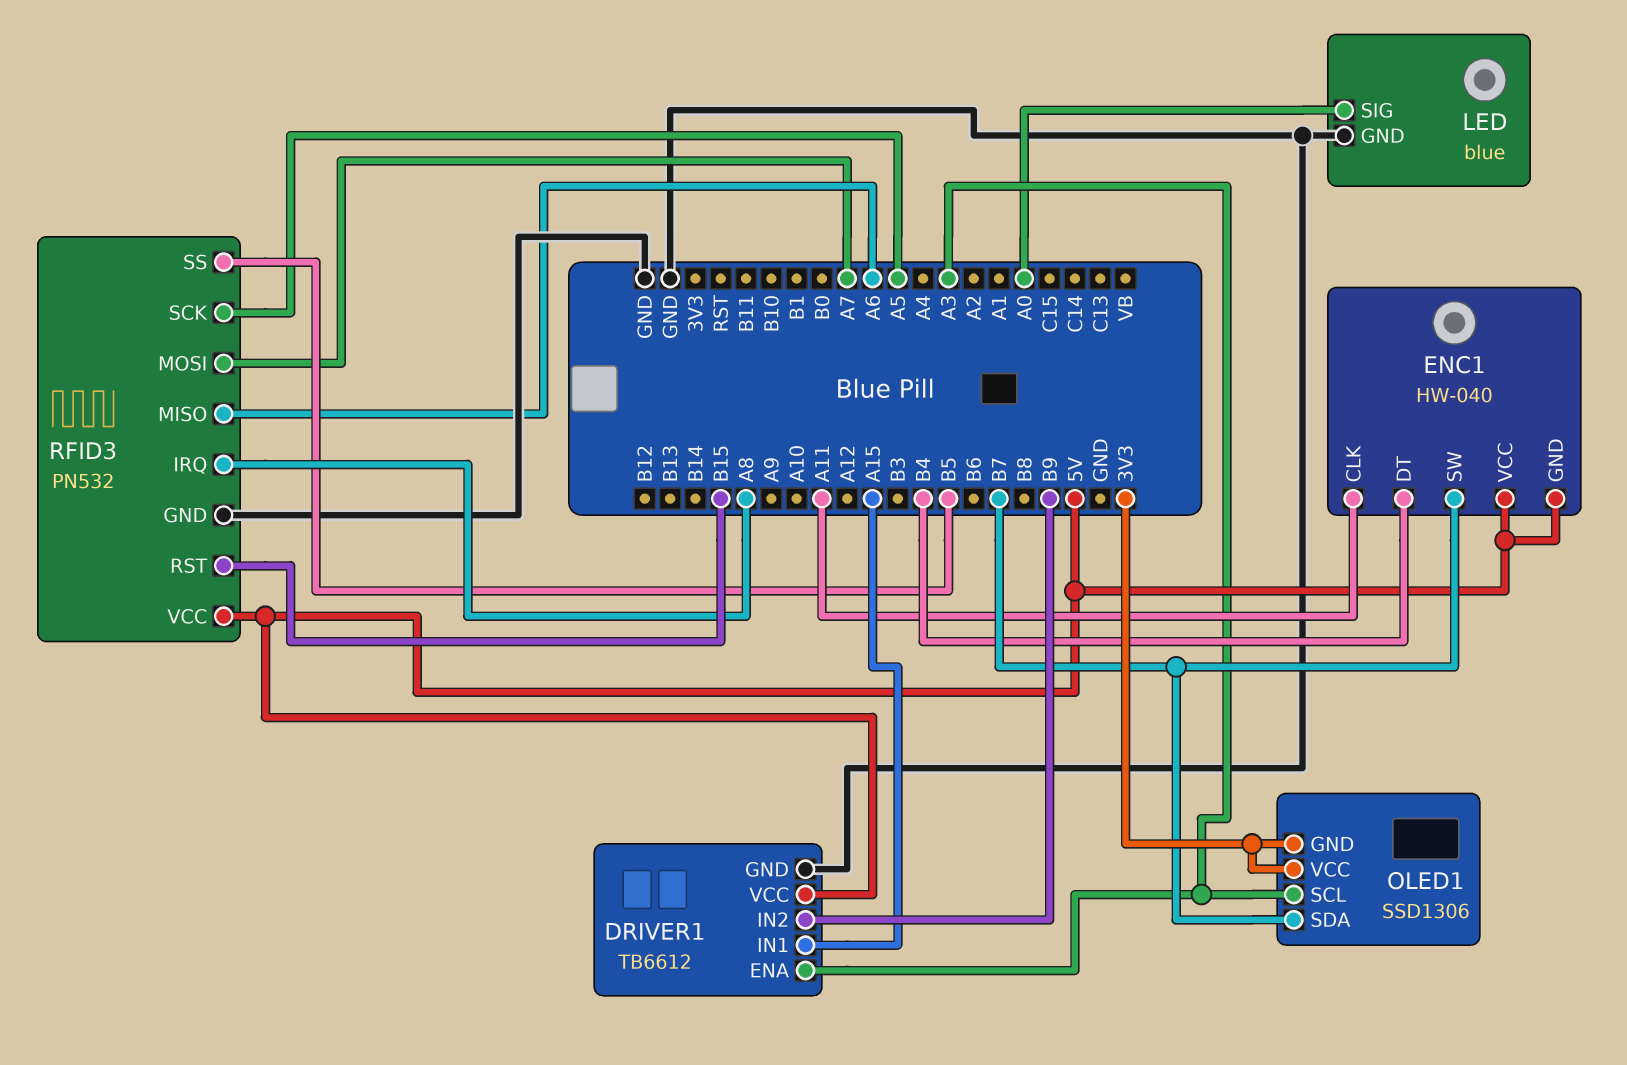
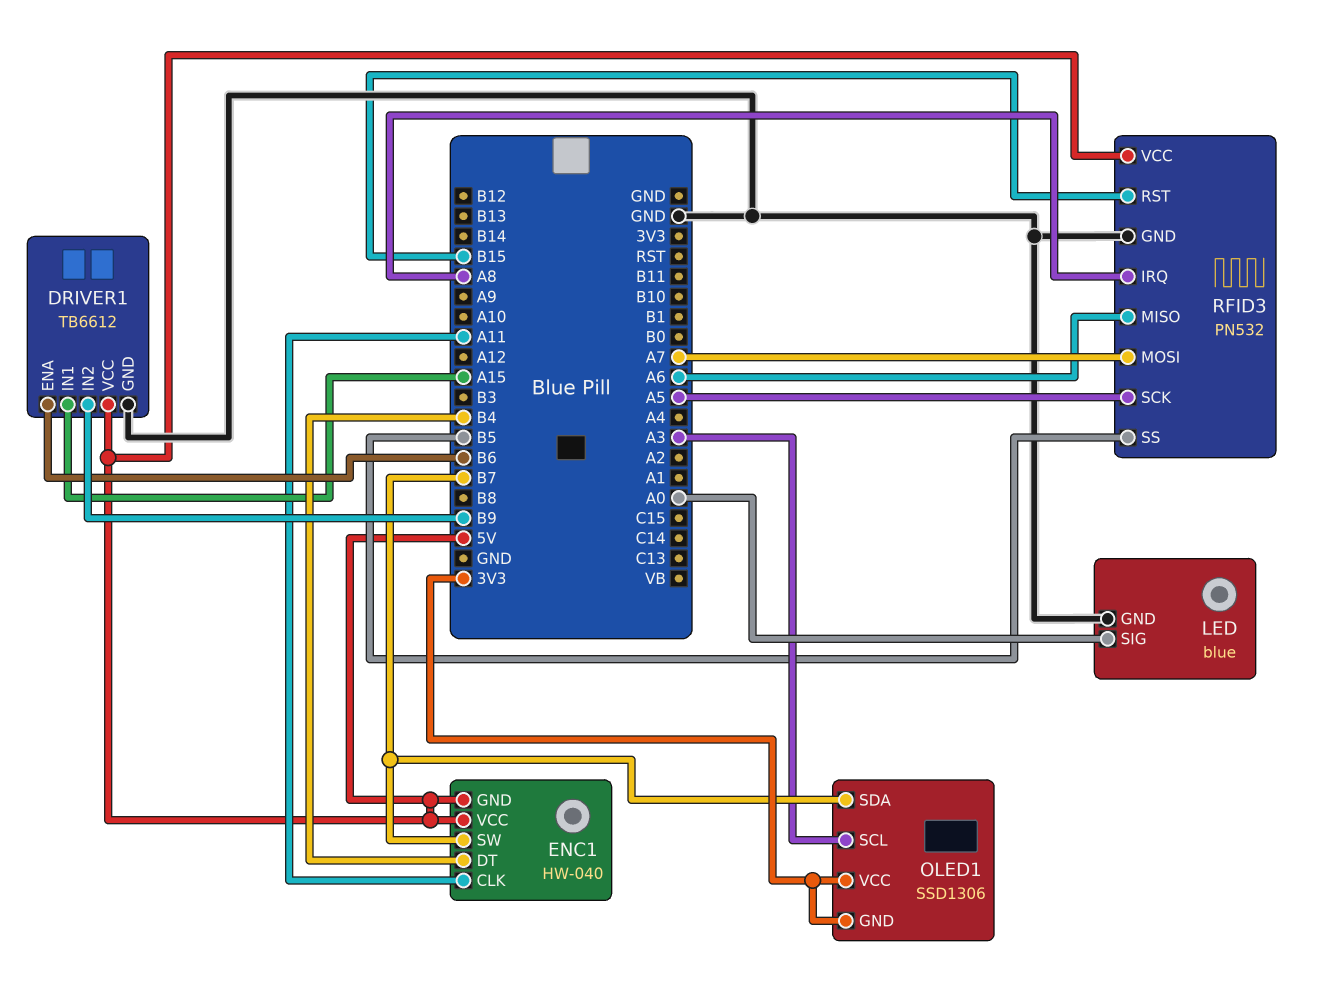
DRIVER1 pin ENA: A3 -> B6

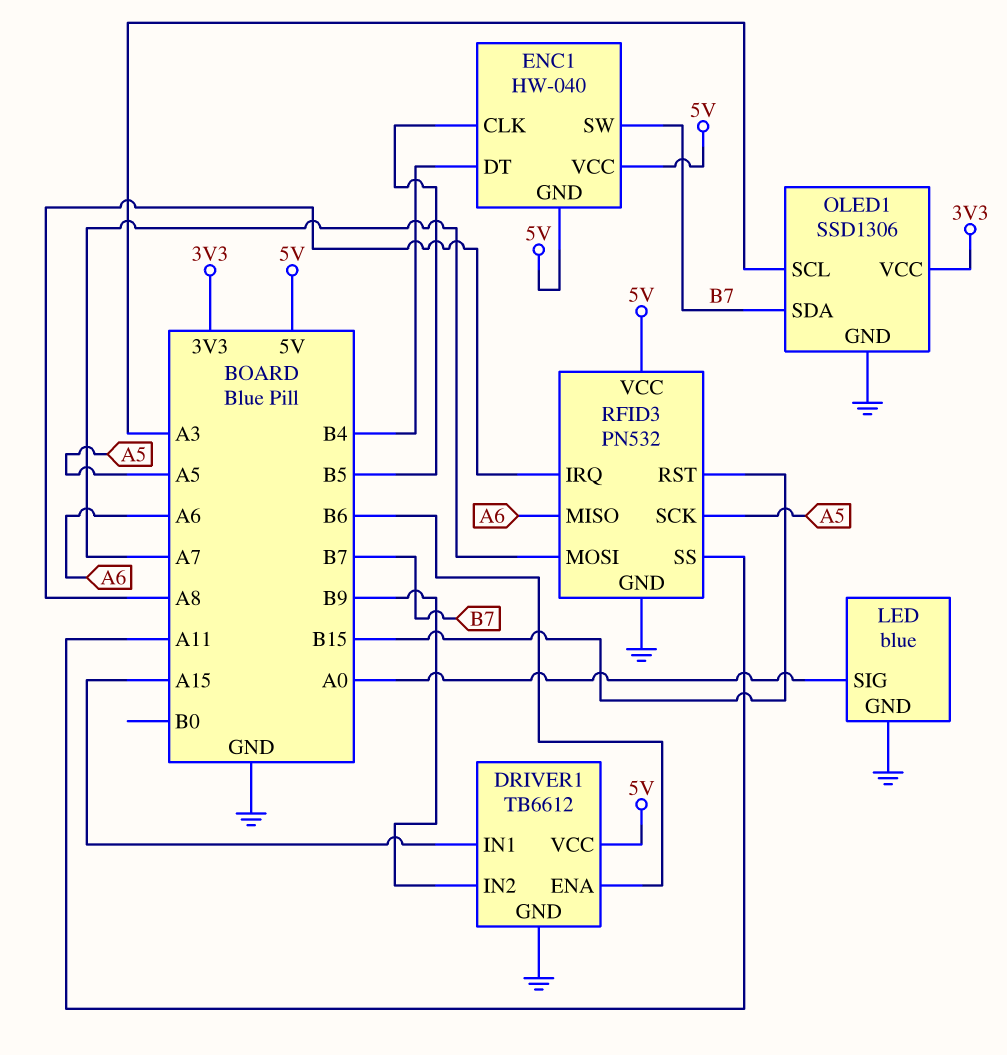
ENC1 pin CLK: A11 -> B5
OLED1 pin GND: 3V3 -> GND
RFID3 pin SS: B5 -> A11

